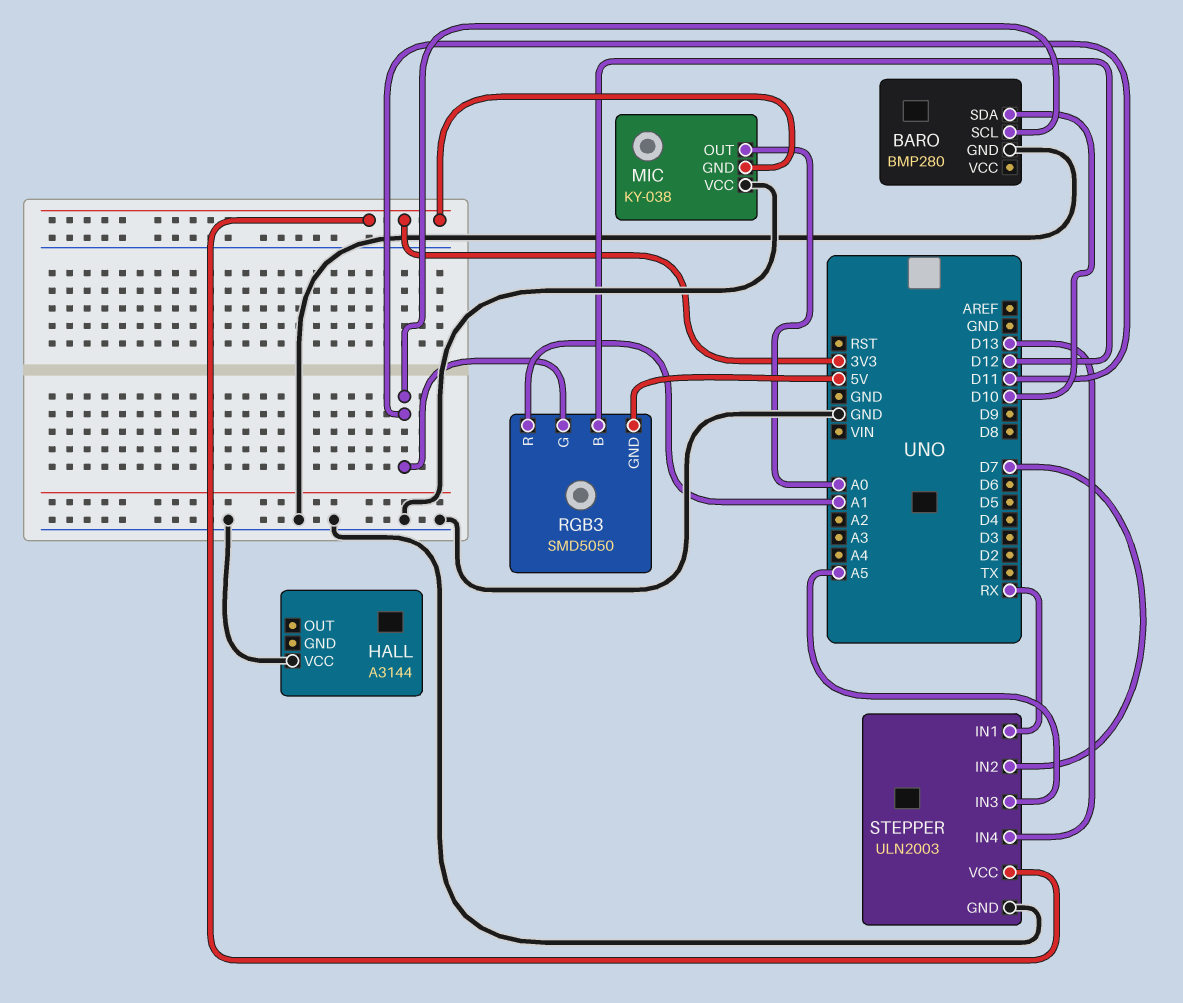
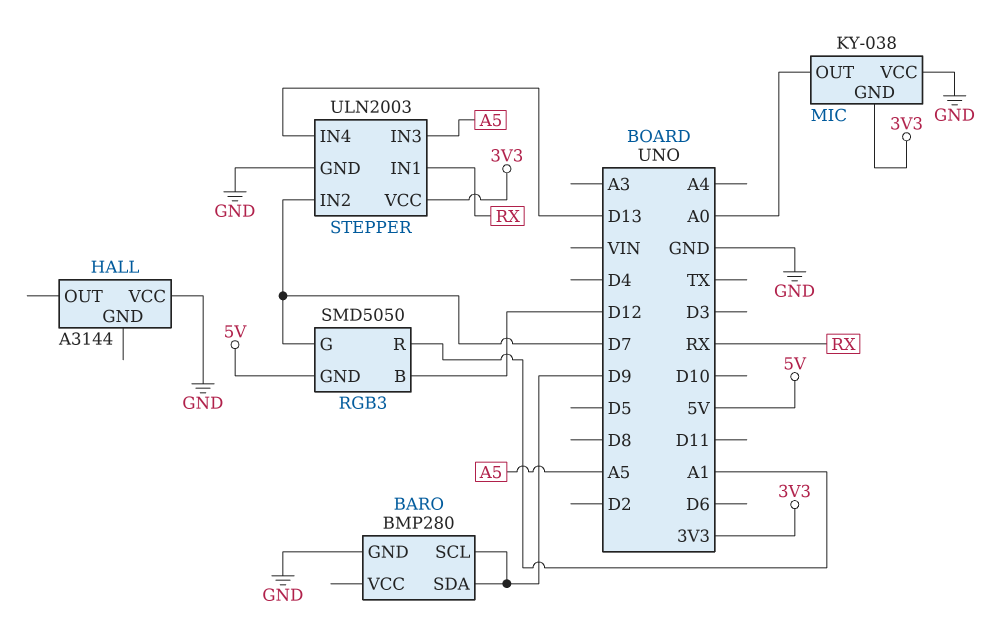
BARO pin SCL: D11 -> D9
BARO pin SDA: D10 -> D9
RGB3 pin G: D11 -> D7

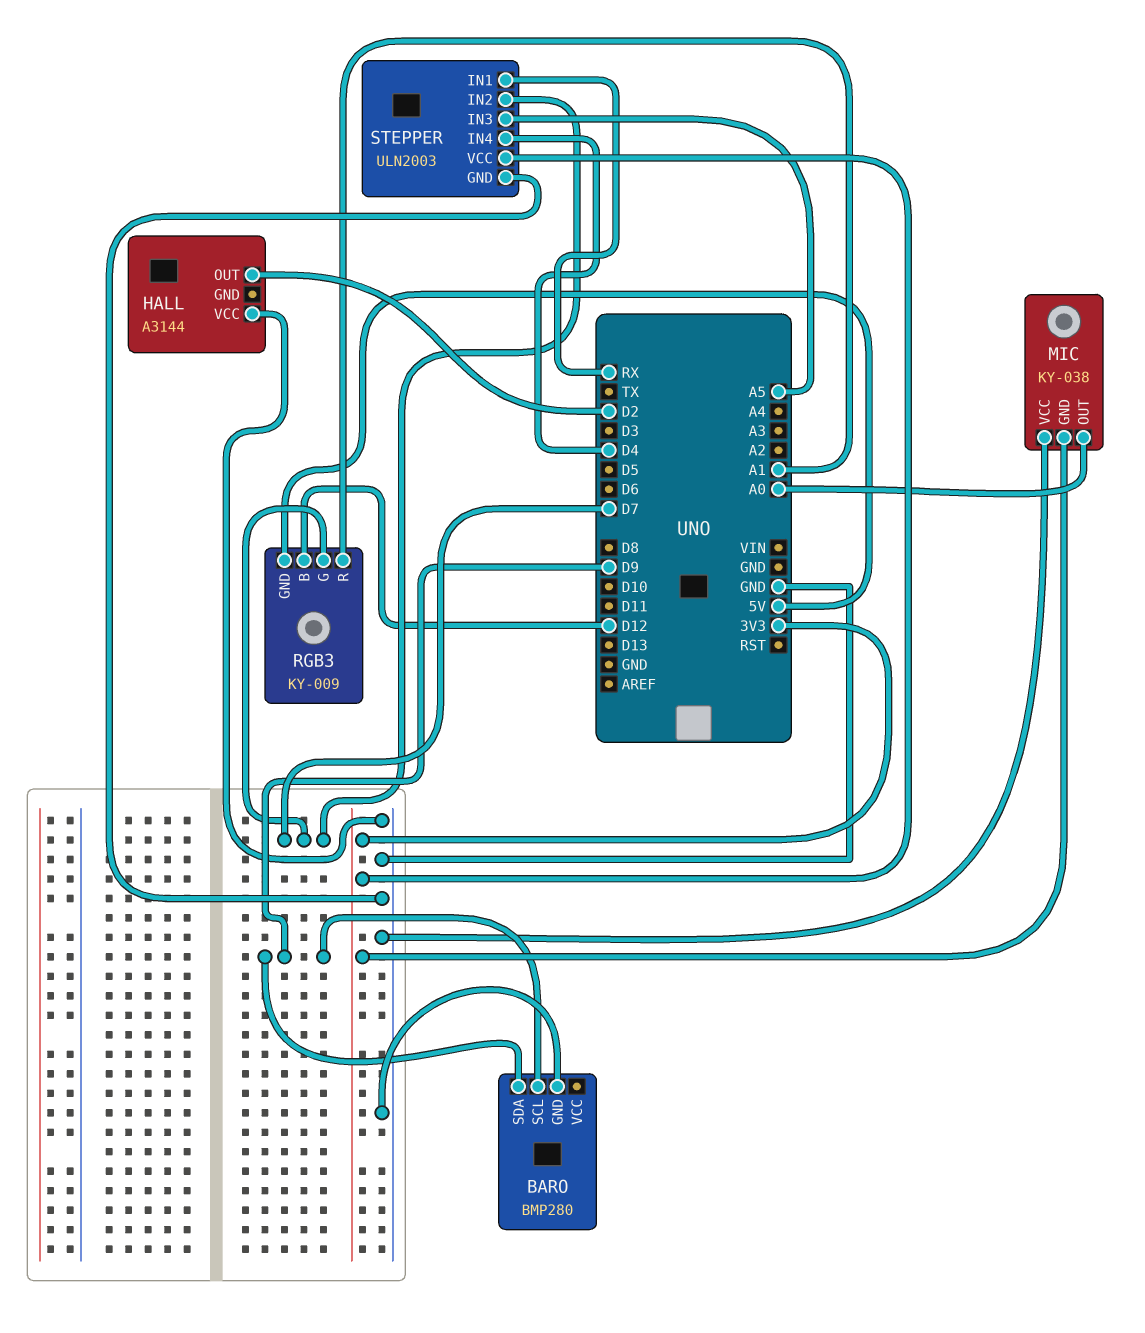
HALL pin OUT: none -> D2
RGB3: SMD5050 -> KY-009
STEPPER pin IN4: D13 -> D4

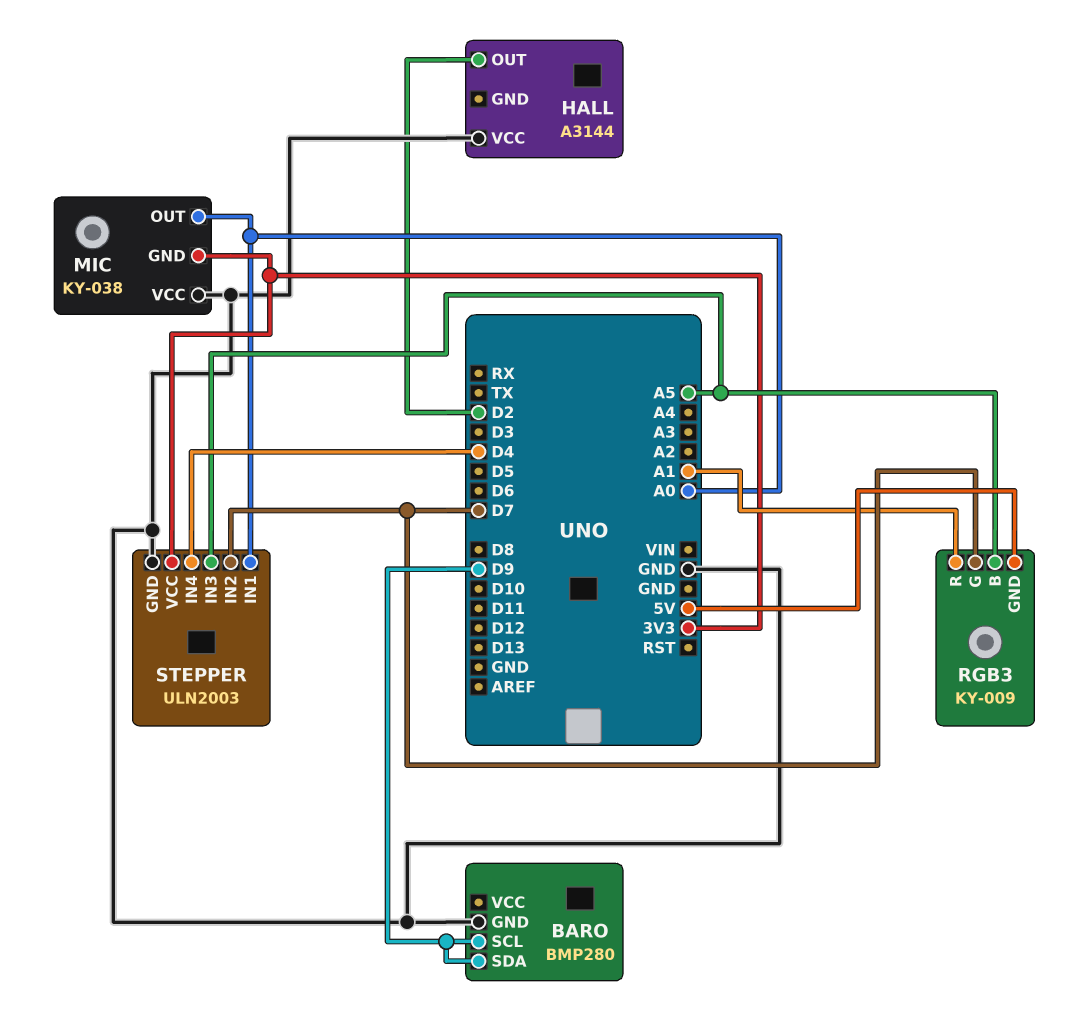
RGB3 pin B: D12 -> A5
STEPPER pin IN1: RX -> A0

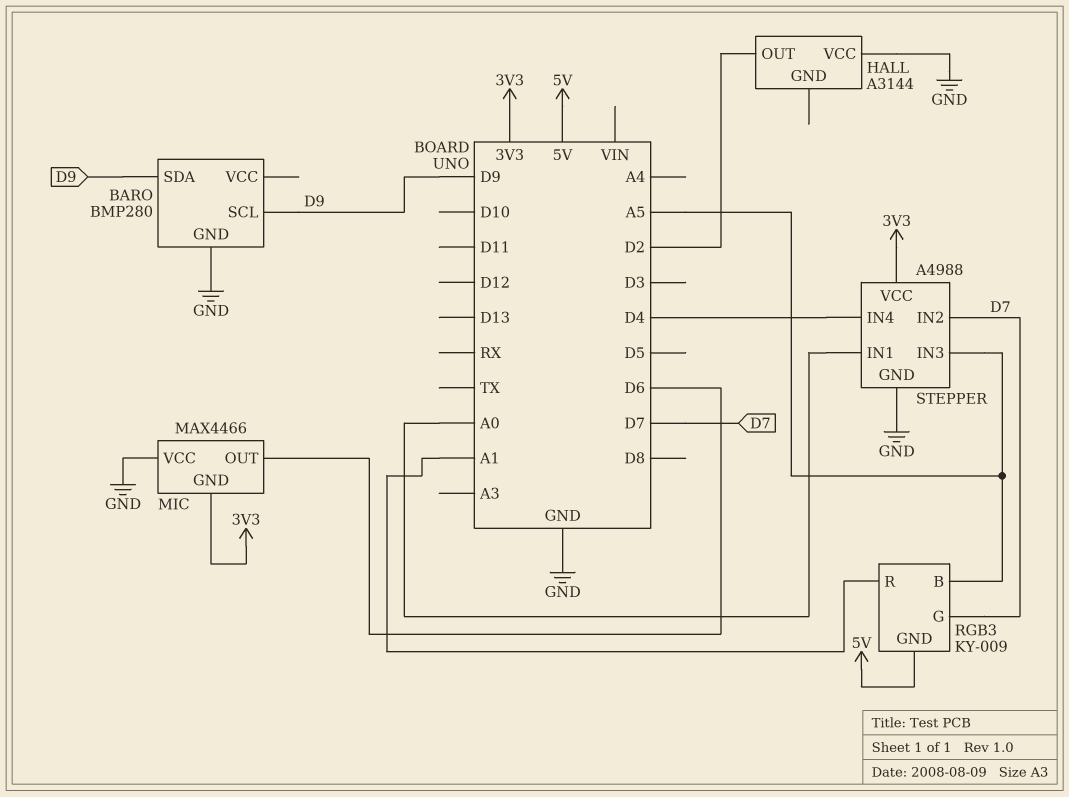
MIC: KY-038 -> MAX4466
MIC pin OUT: A0 -> D6
STEPPER: ULN2003 -> A4988

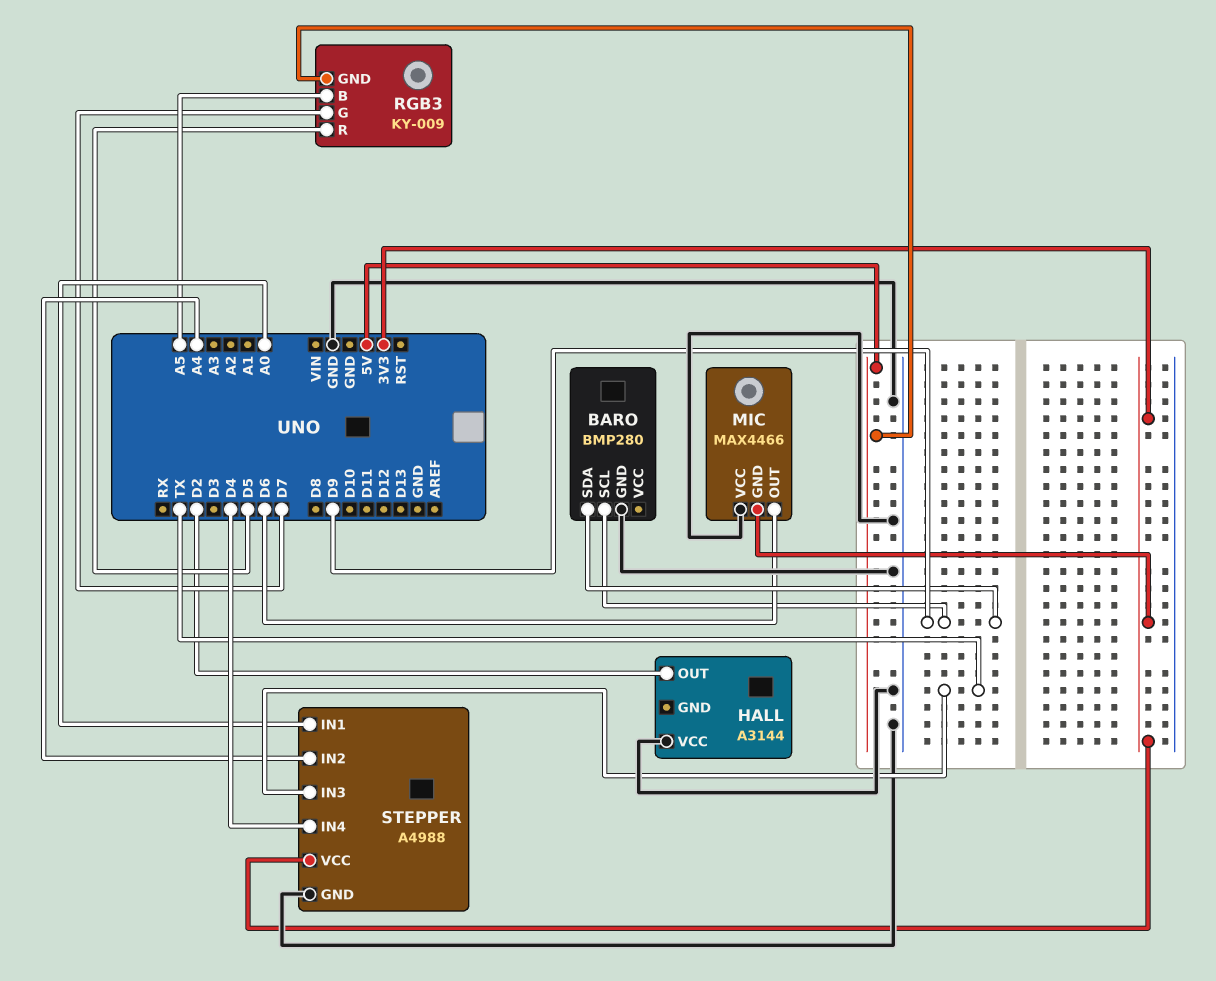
RGB3 pin R: A1 -> D5
STEPPER pin IN2: D7 -> A4
STEPPER pin IN3: A5 -> TX

